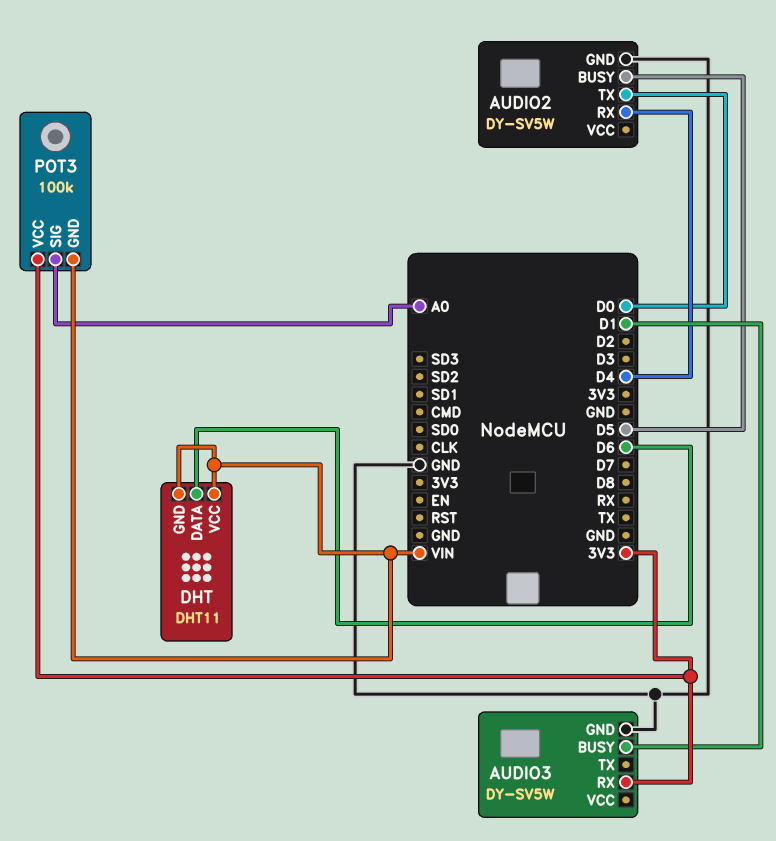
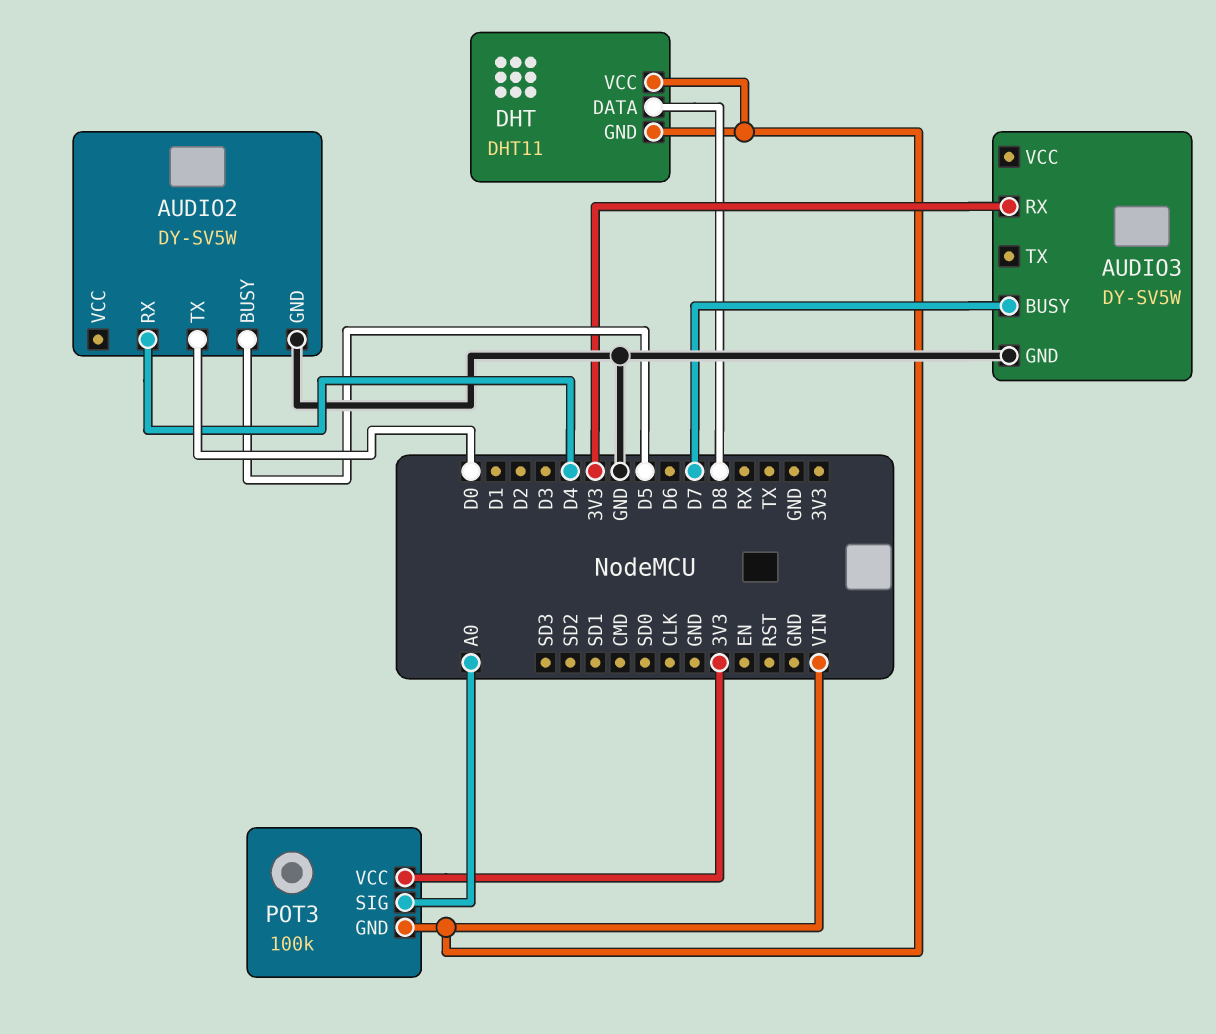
AUDIO3 pin BUSY: D1 -> D7
DHT pin DATA: D6 -> D8

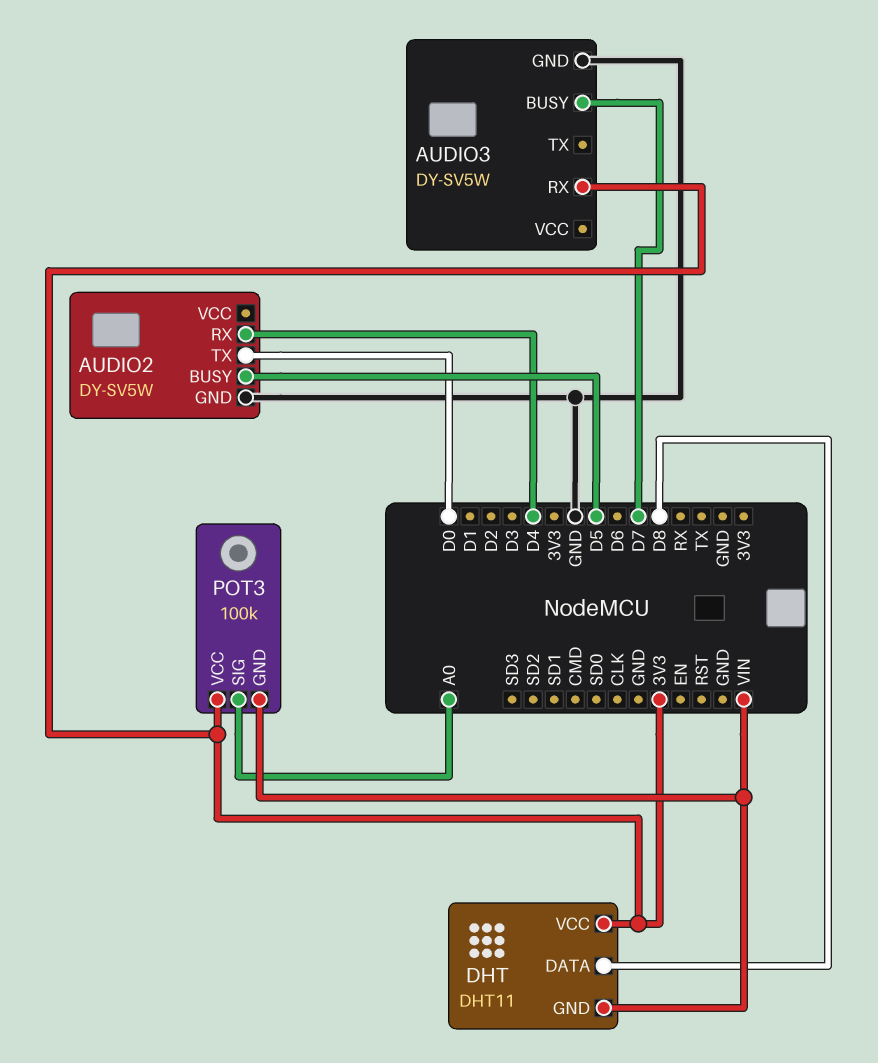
DHT pin VCC: VIN -> 3V3

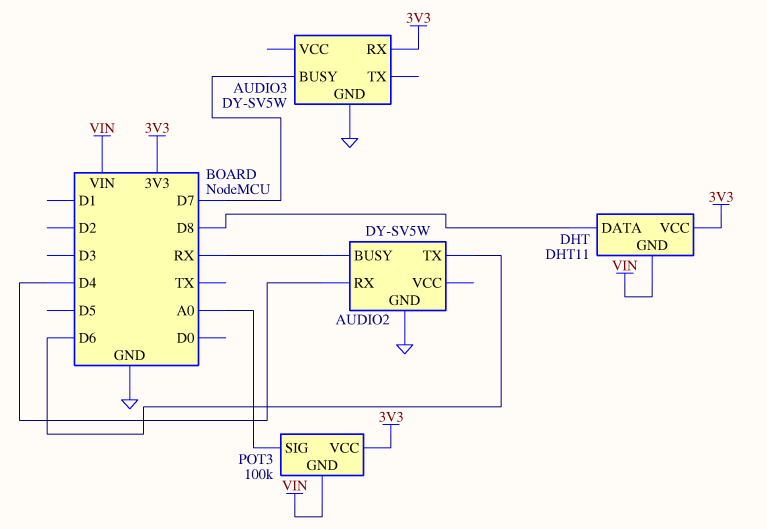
AUDIO2 pin BUSY: D5 -> RX
AUDIO2 pin TX: D0 -> D6

